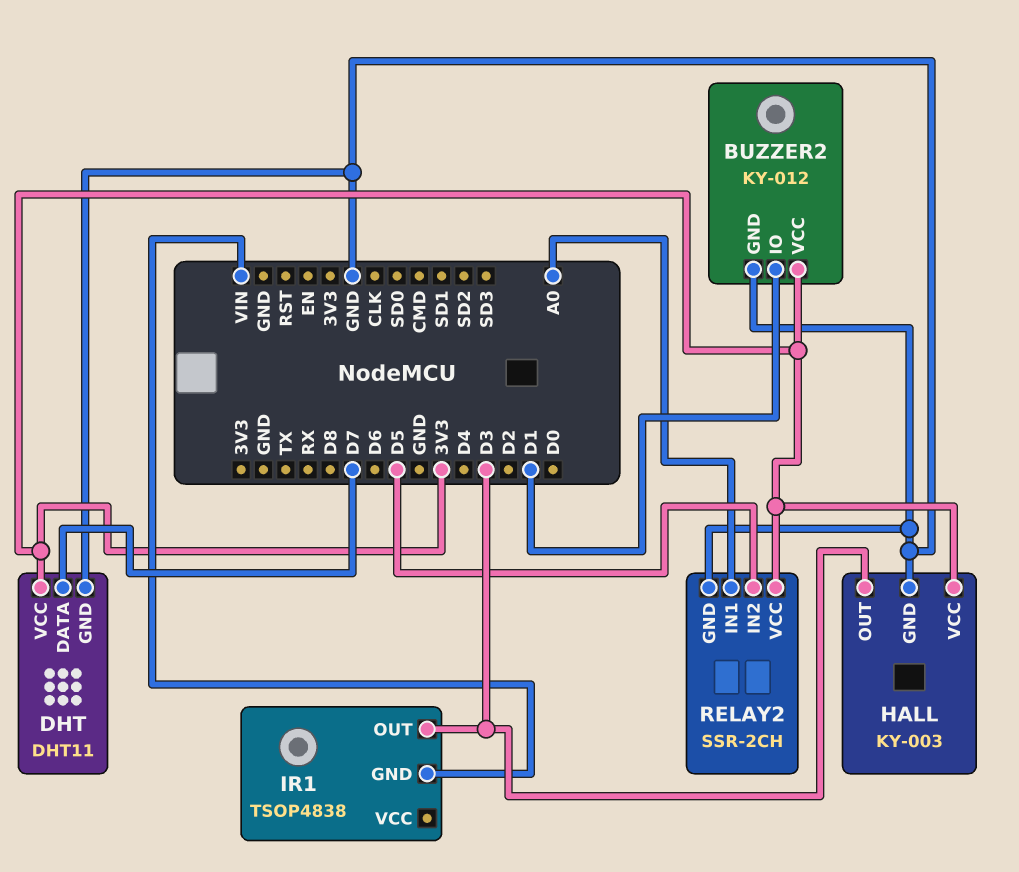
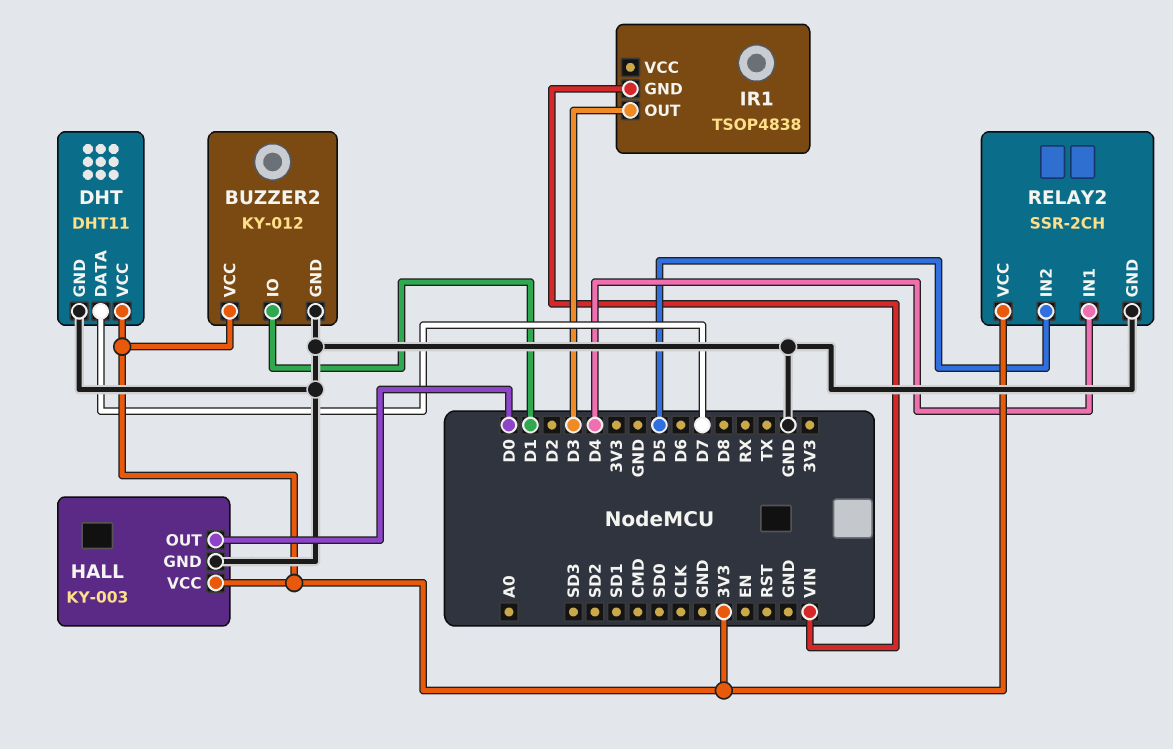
HALL pin OUT: D3 -> D0
RELAY2 pin IN1: A0 -> D4

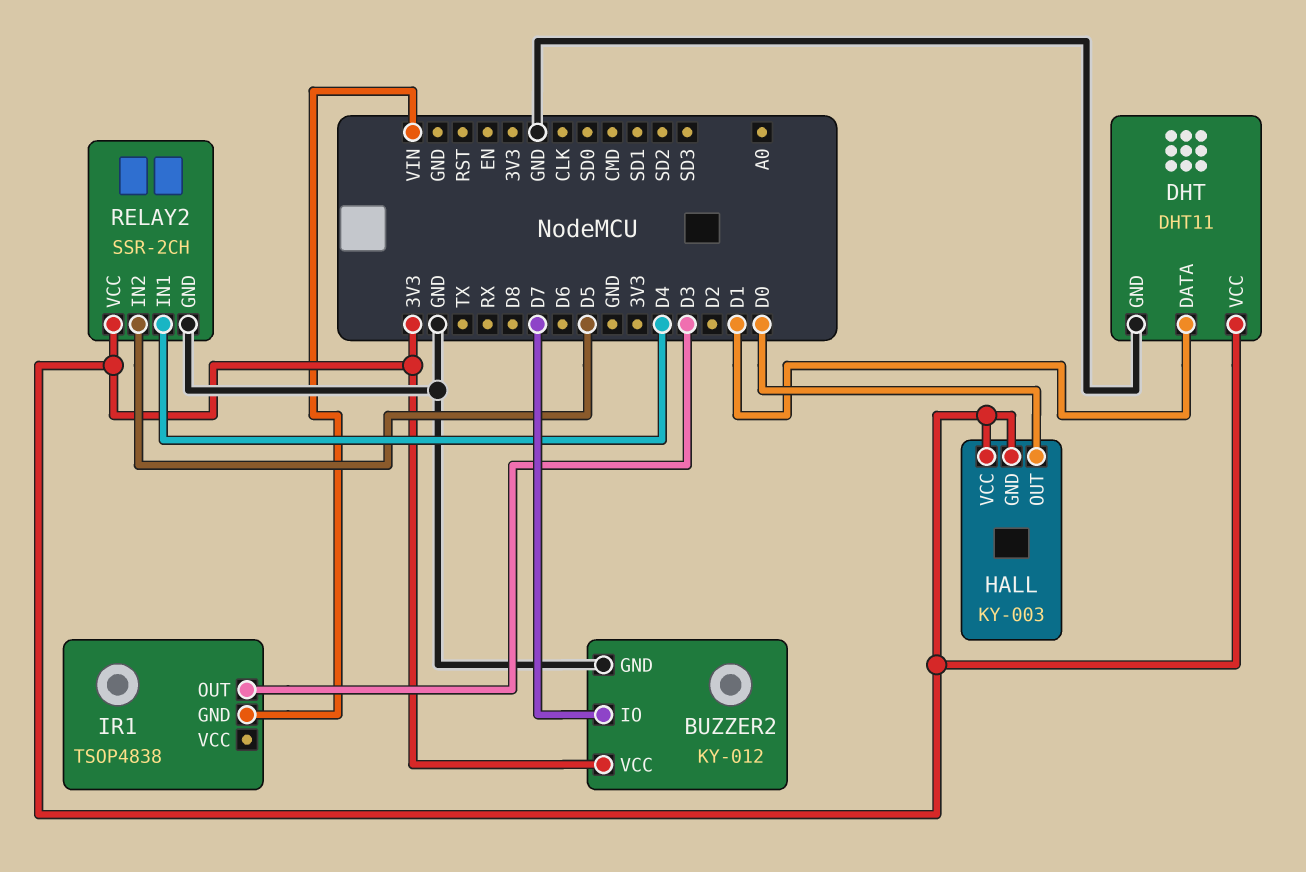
BUZZER2 pin IO: D1 -> D7
DHT pin DATA: D7 -> D1
HALL pin GND: GND -> 3V3

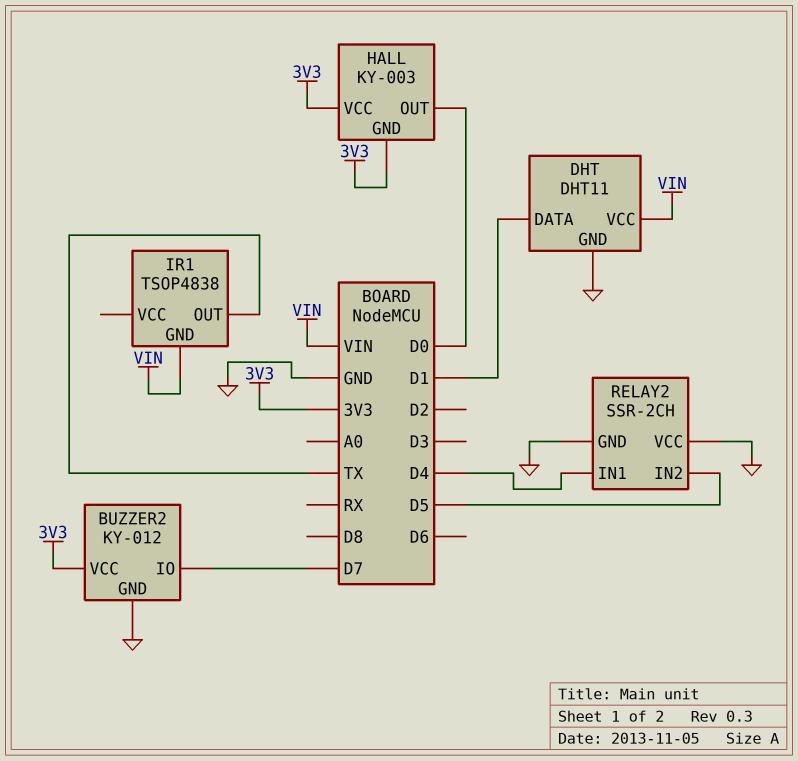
DHT pin VCC: 3V3 -> VIN
IR1 pin OUT: D3 -> TX
RELAY2 pin VCC: 3V3 -> GND

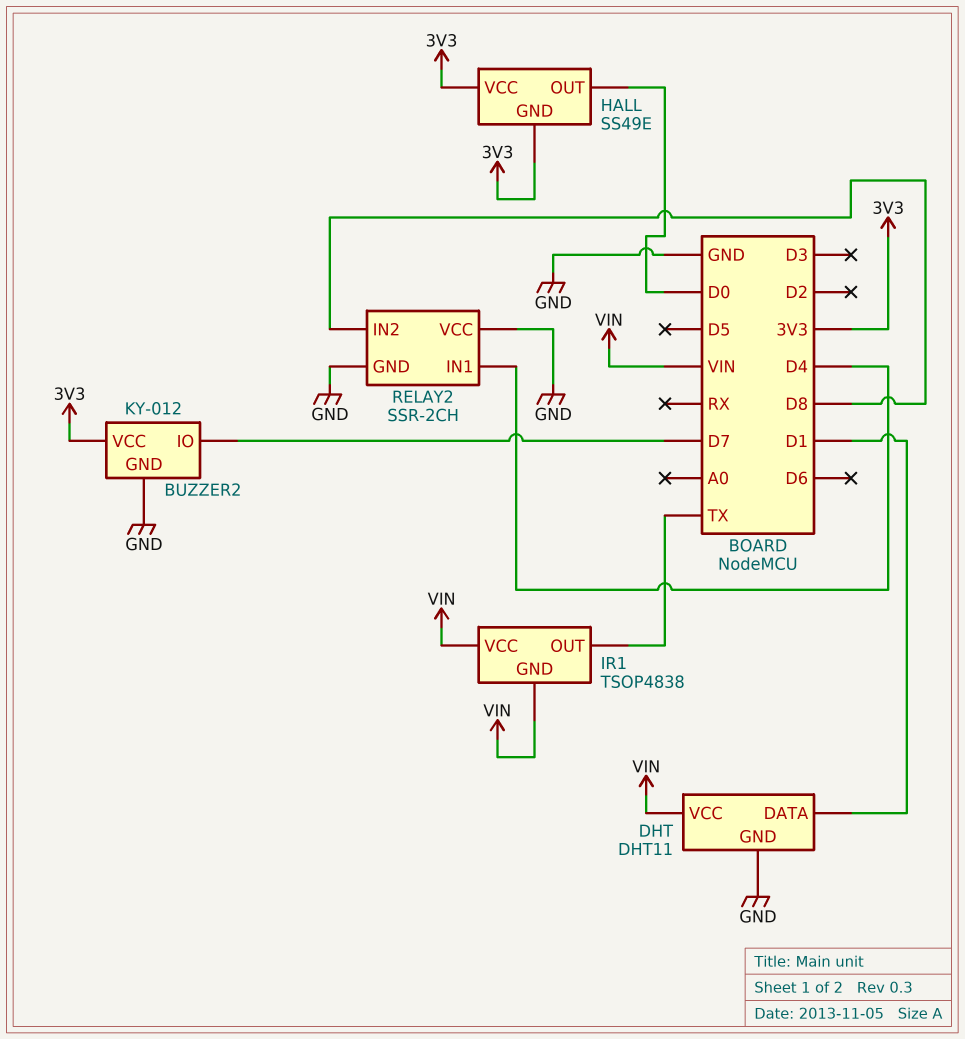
HALL: KY-003 -> SS49E
IR1 pin VCC: none -> VIN
RELAY2 pin IN2: D5 -> D8

